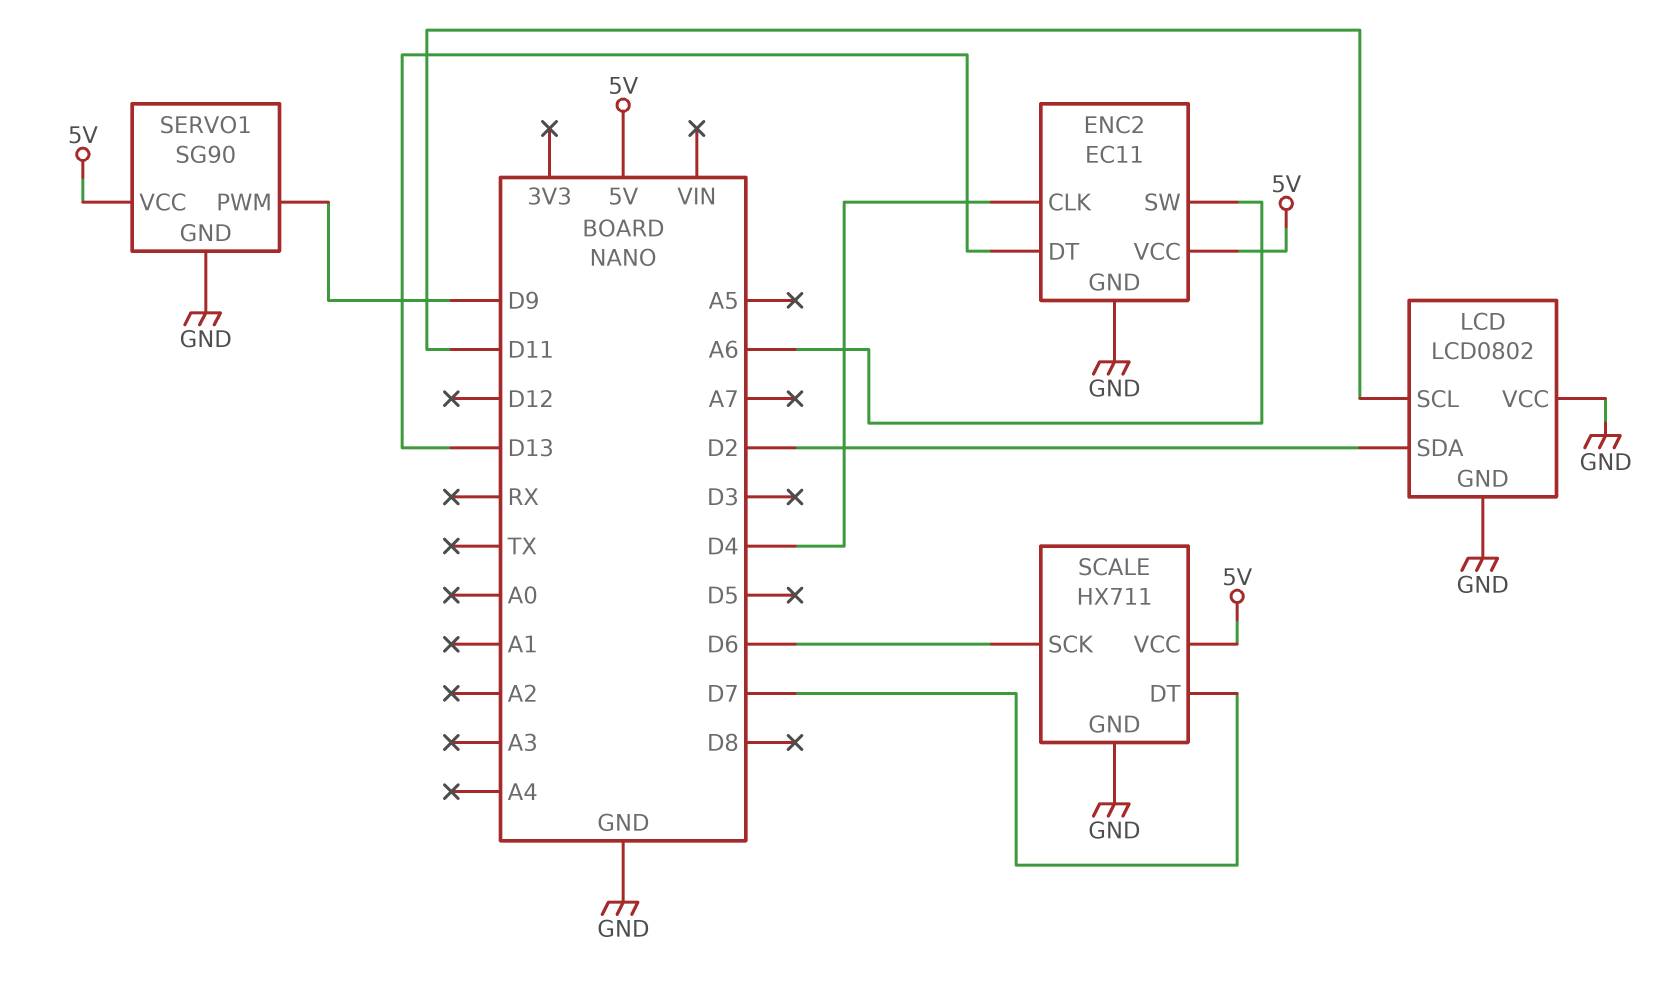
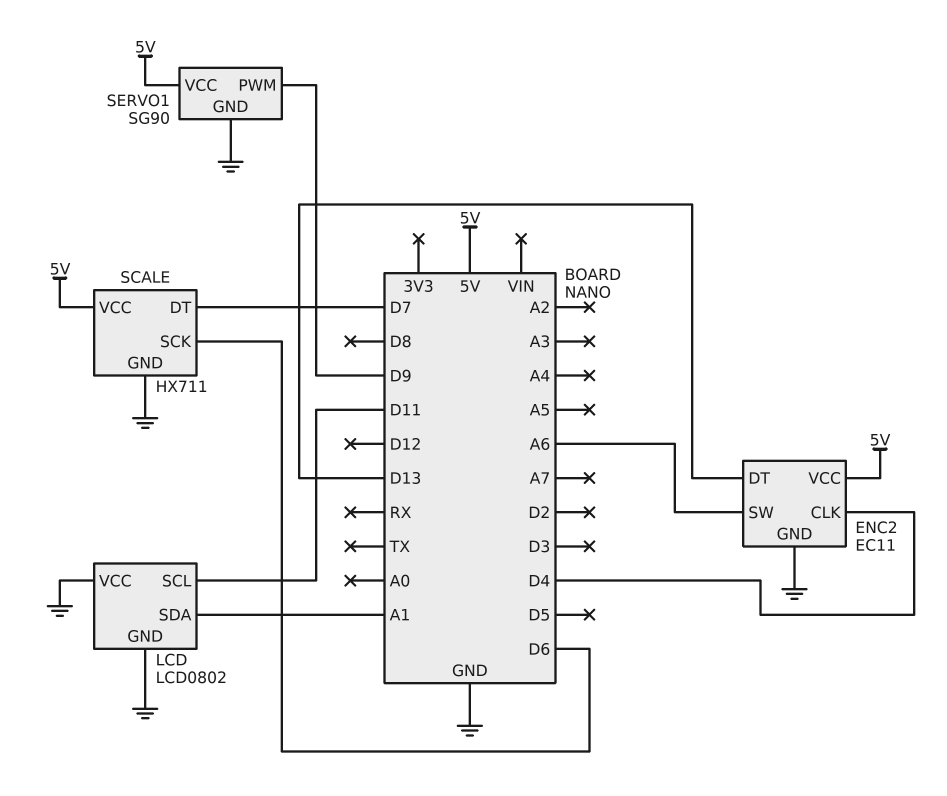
LCD pin SDA: D2 -> A1

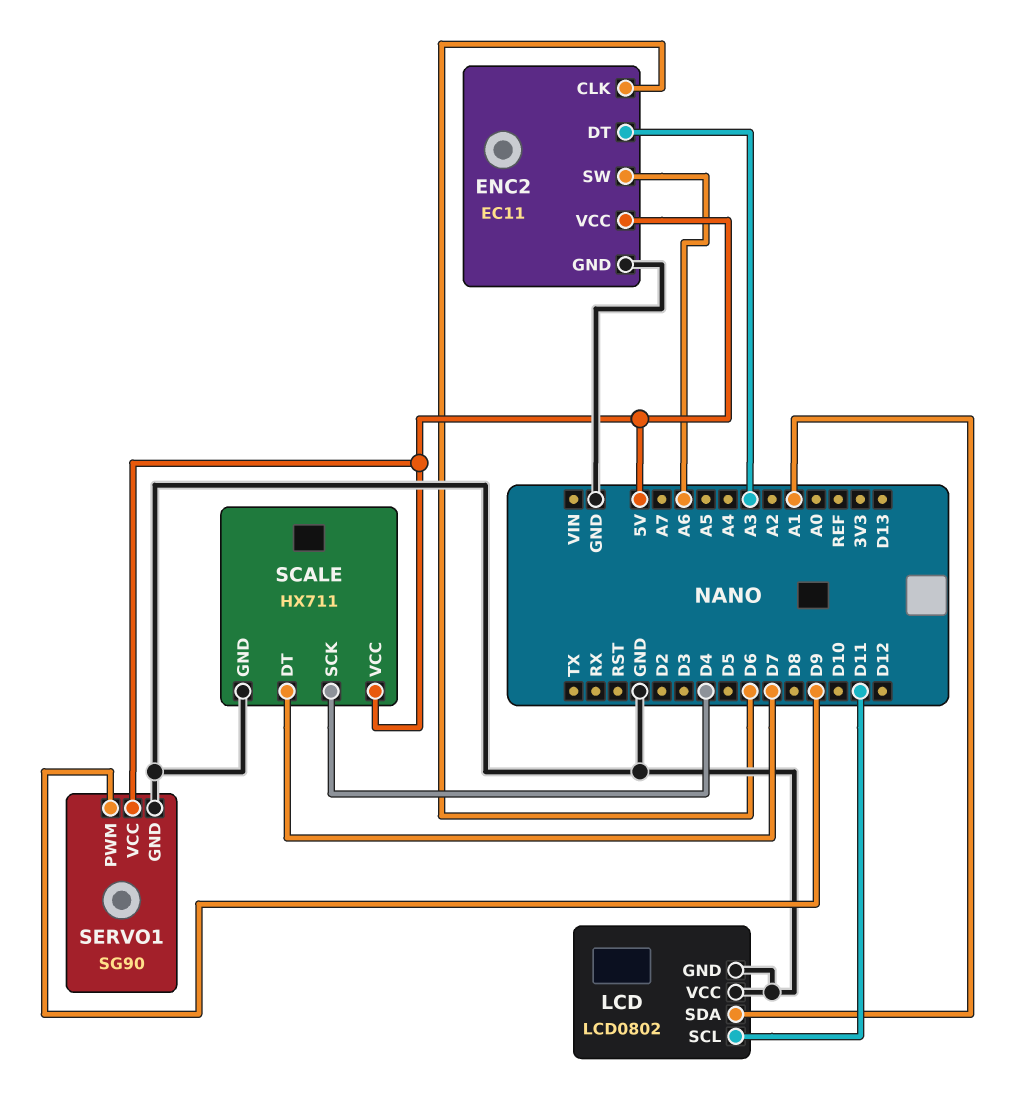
ENC2 pin CLK: D4 -> D6
ENC2 pin DT: D13 -> A3
SCALE pin SCK: D6 -> D4

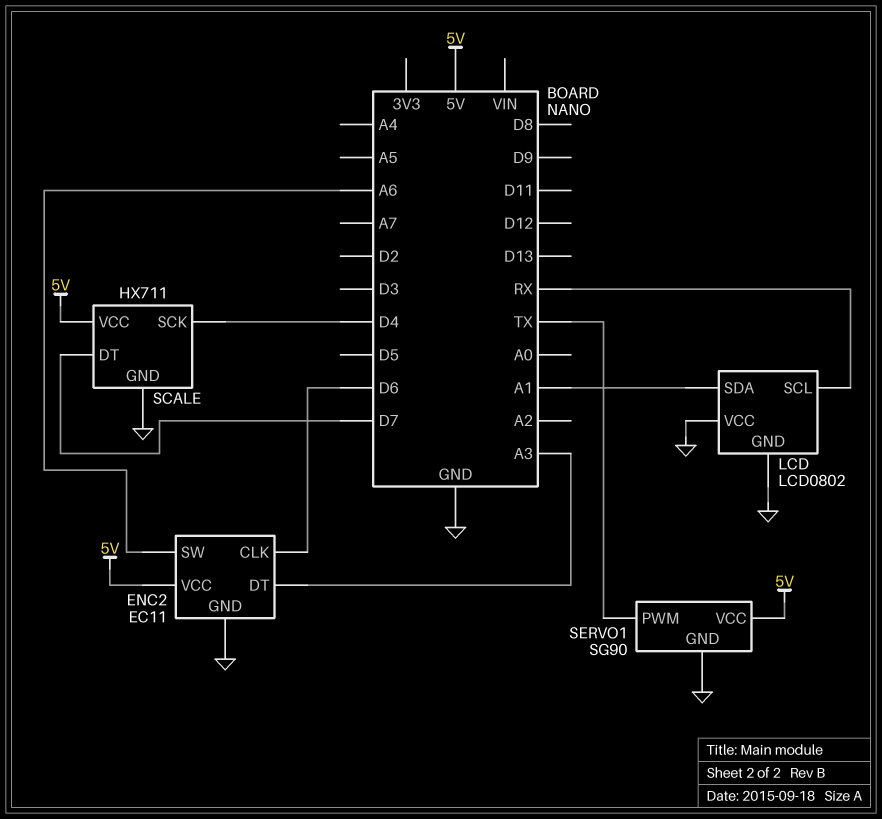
LCD pin SCL: D11 -> RX
SERVO1 pin PWM: D9 -> TX

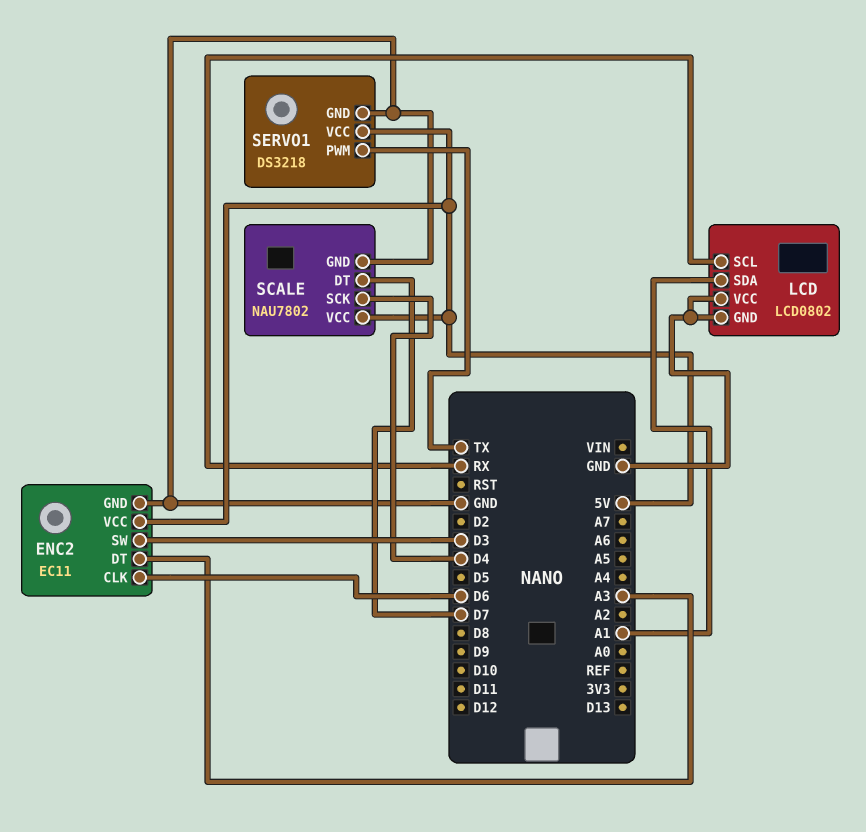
ENC2 pin SW: A6 -> D3
SCALE: HX711 -> NAU7802
SERVO1: SG90 -> DS3218

